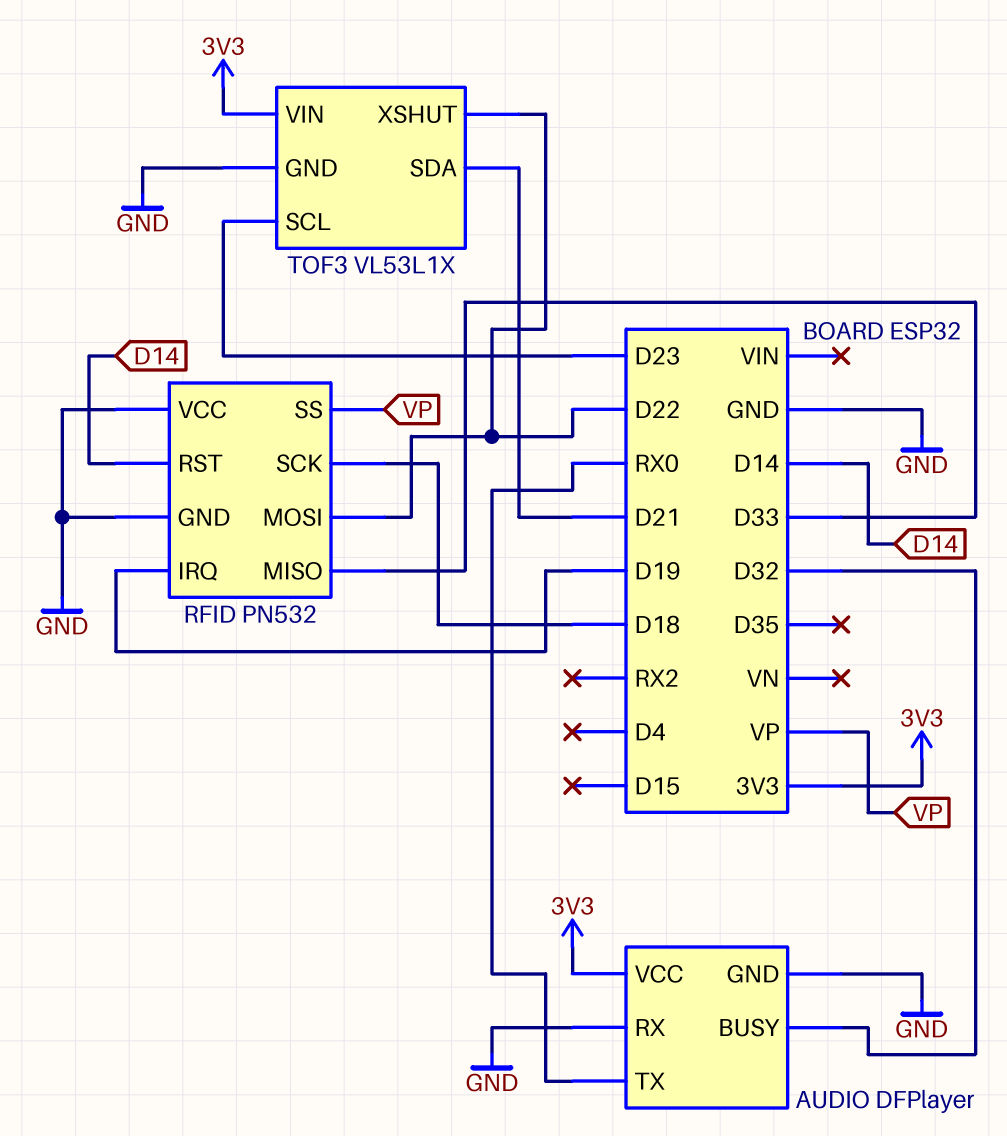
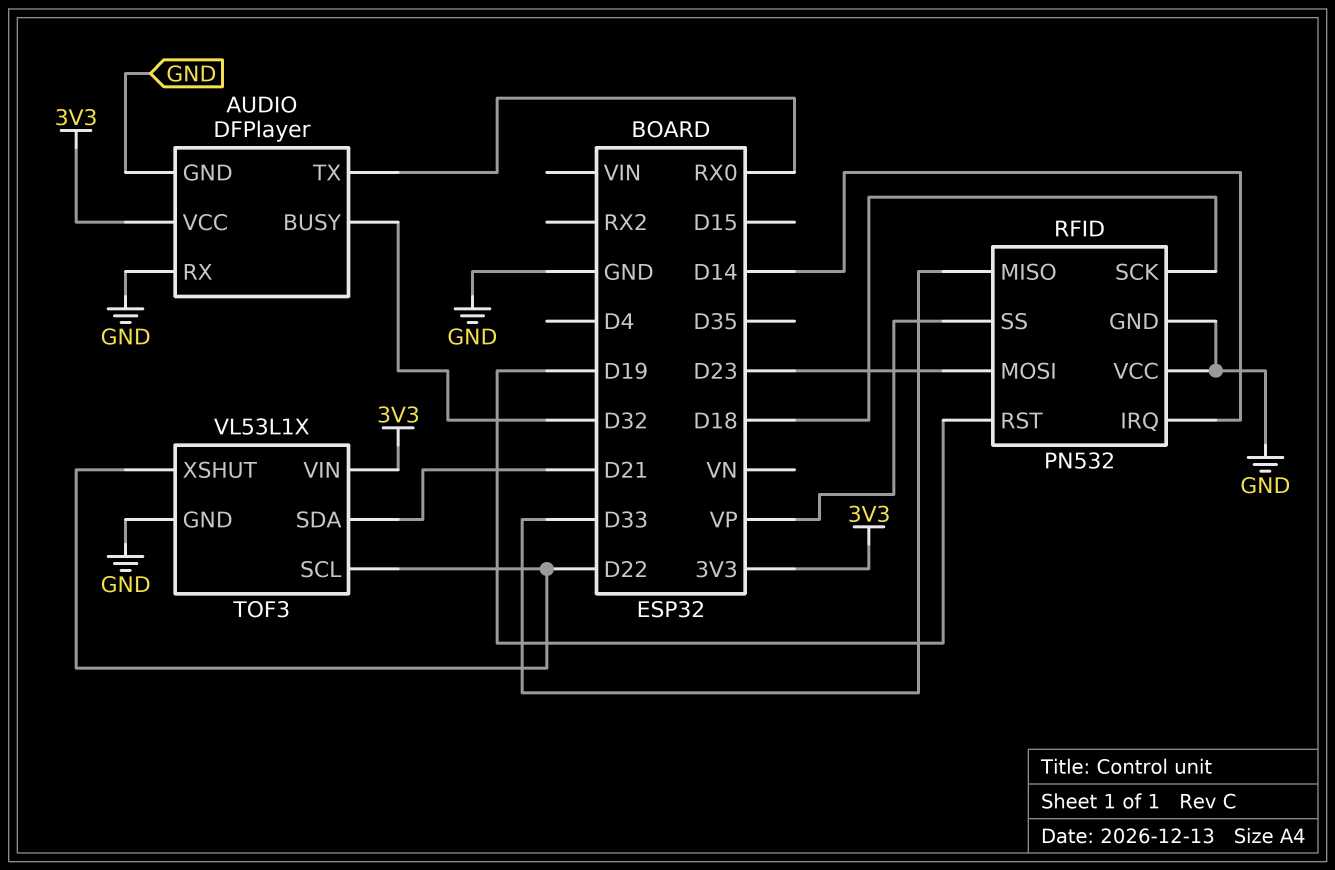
RFID pin IRQ: D19 -> D14
RFID pin MOSI: D22 -> D23
RFID pin RST: D14 -> D19
TOF3 pin SCL: D23 -> D22

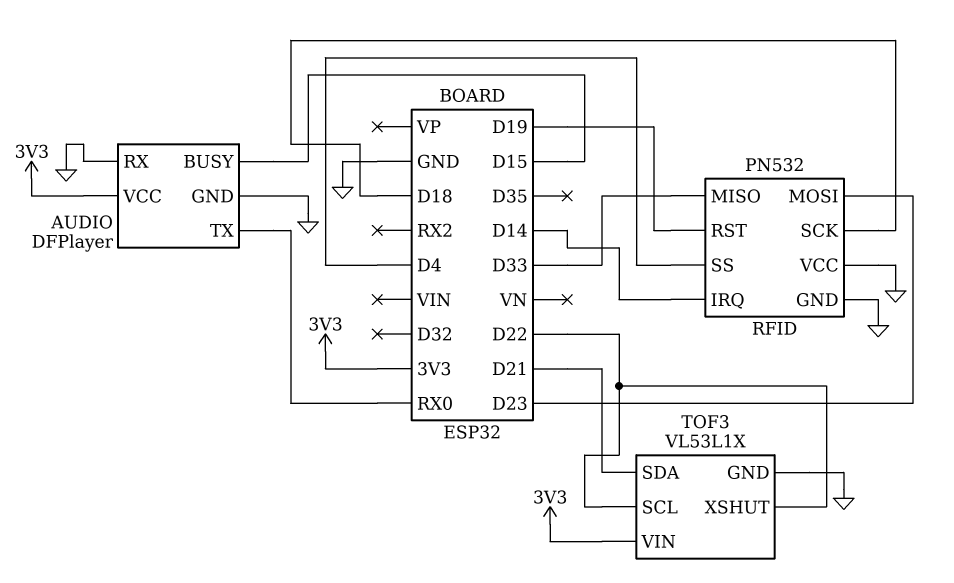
AUDIO pin BUSY: D32 -> D15
RFID pin SS: VP -> D4

